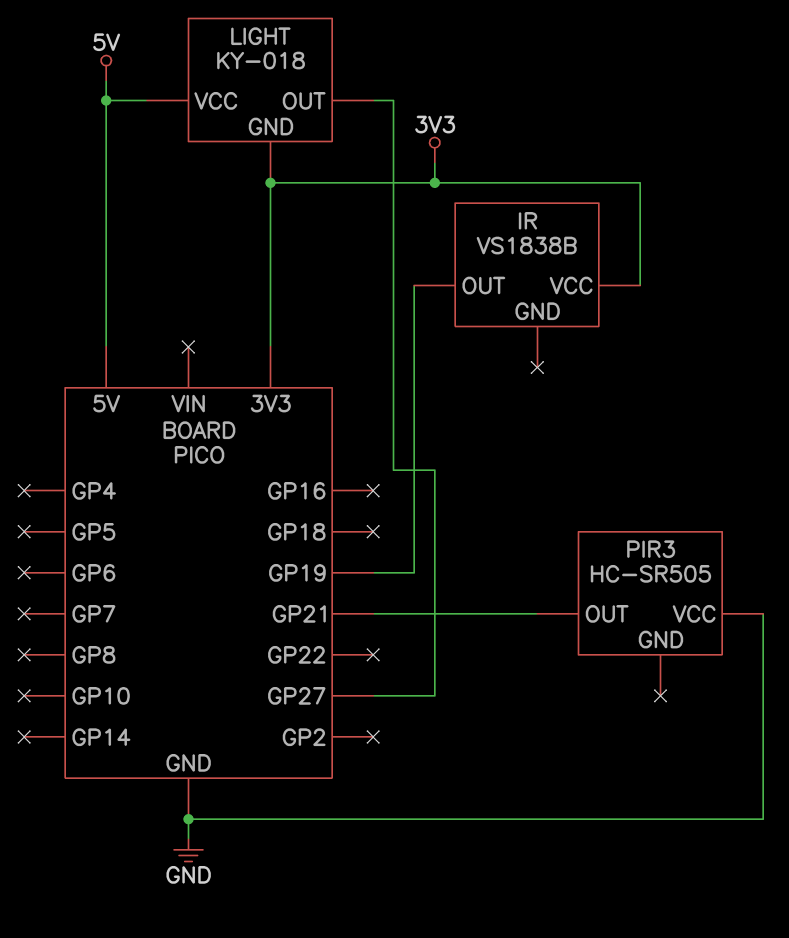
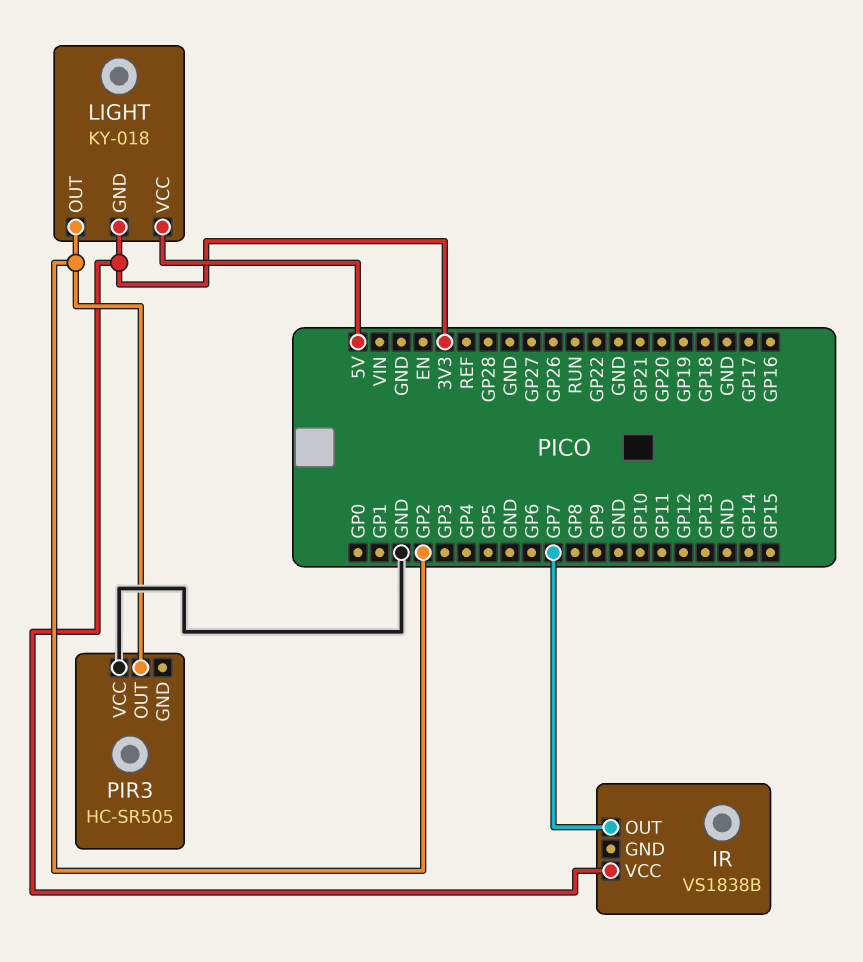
IR pin OUT: GP19 -> GP7
LIGHT pin OUT: GP27 -> GP2
PIR3 pin OUT: GP21 -> GP2

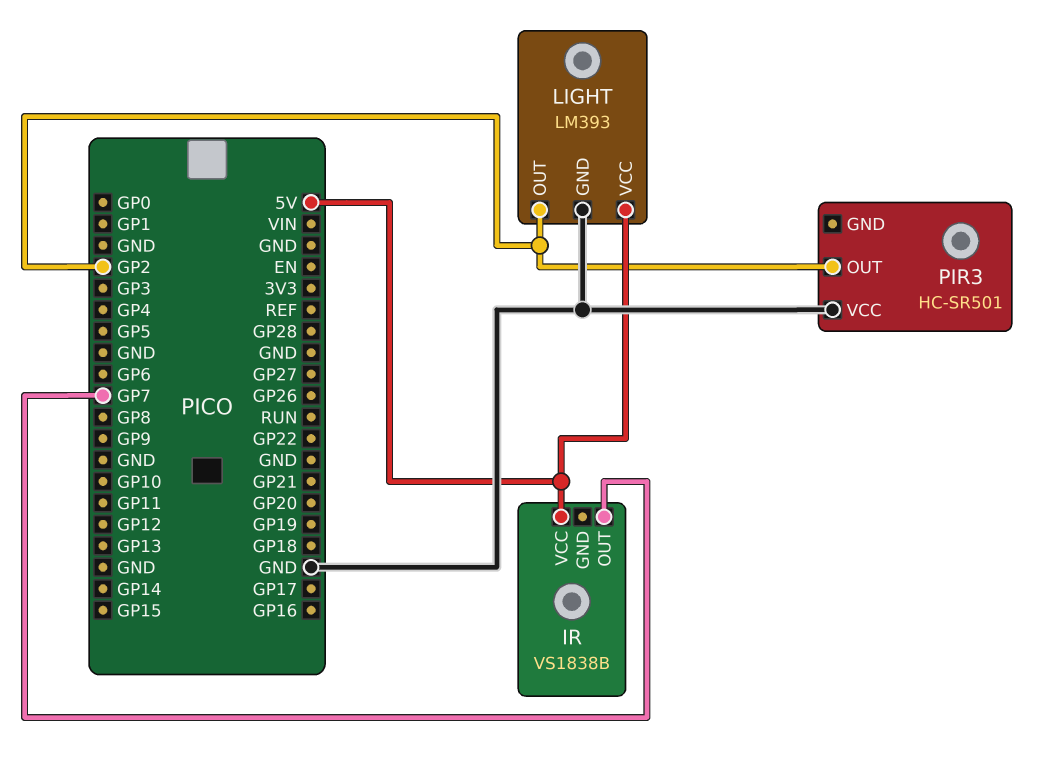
IR pin VCC: 3V3 -> 5V
LIGHT: KY-018 -> LM393
LIGHT pin GND: 3V3 -> GND
PIR3: HC-SR505 -> HC-SR501

